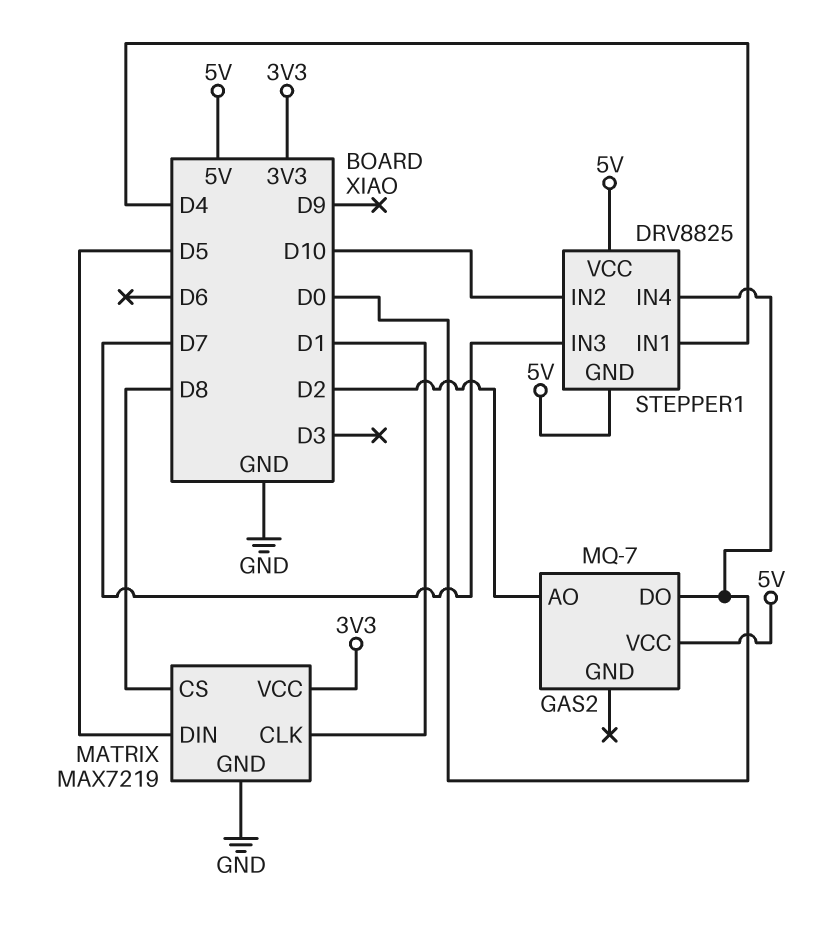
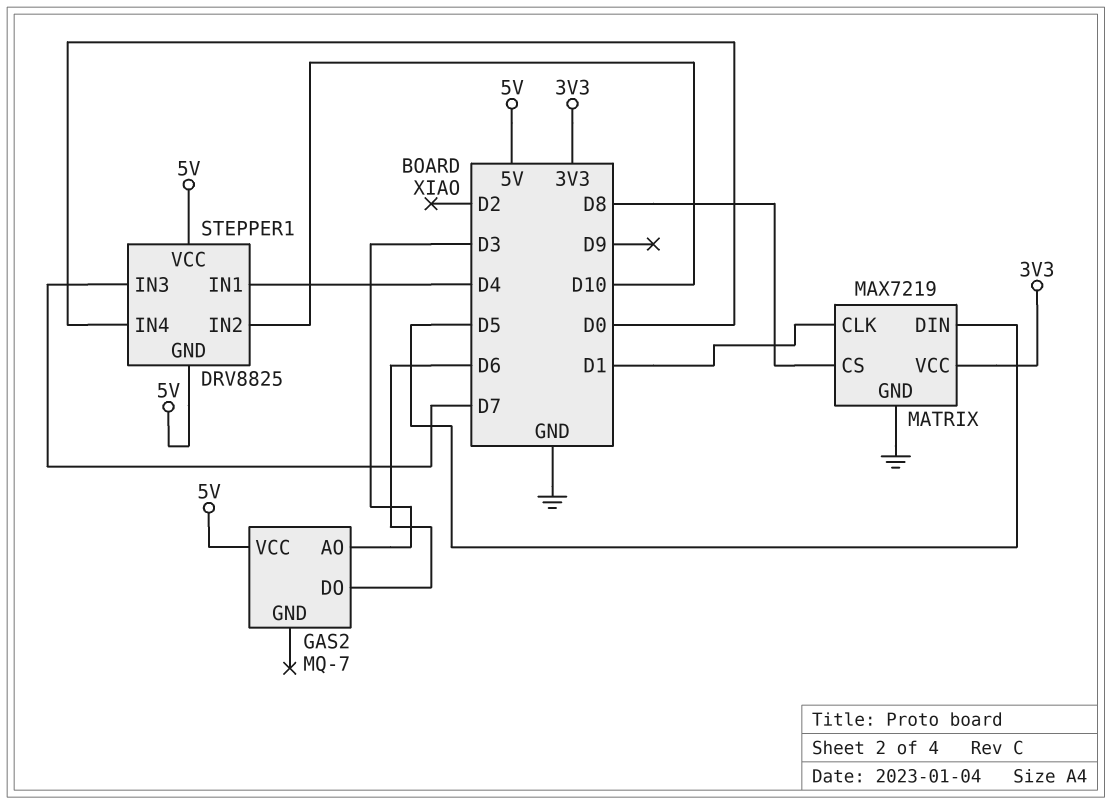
GAS2 pin AO: D2 -> D3
GAS2 pin DO: D0 -> D6

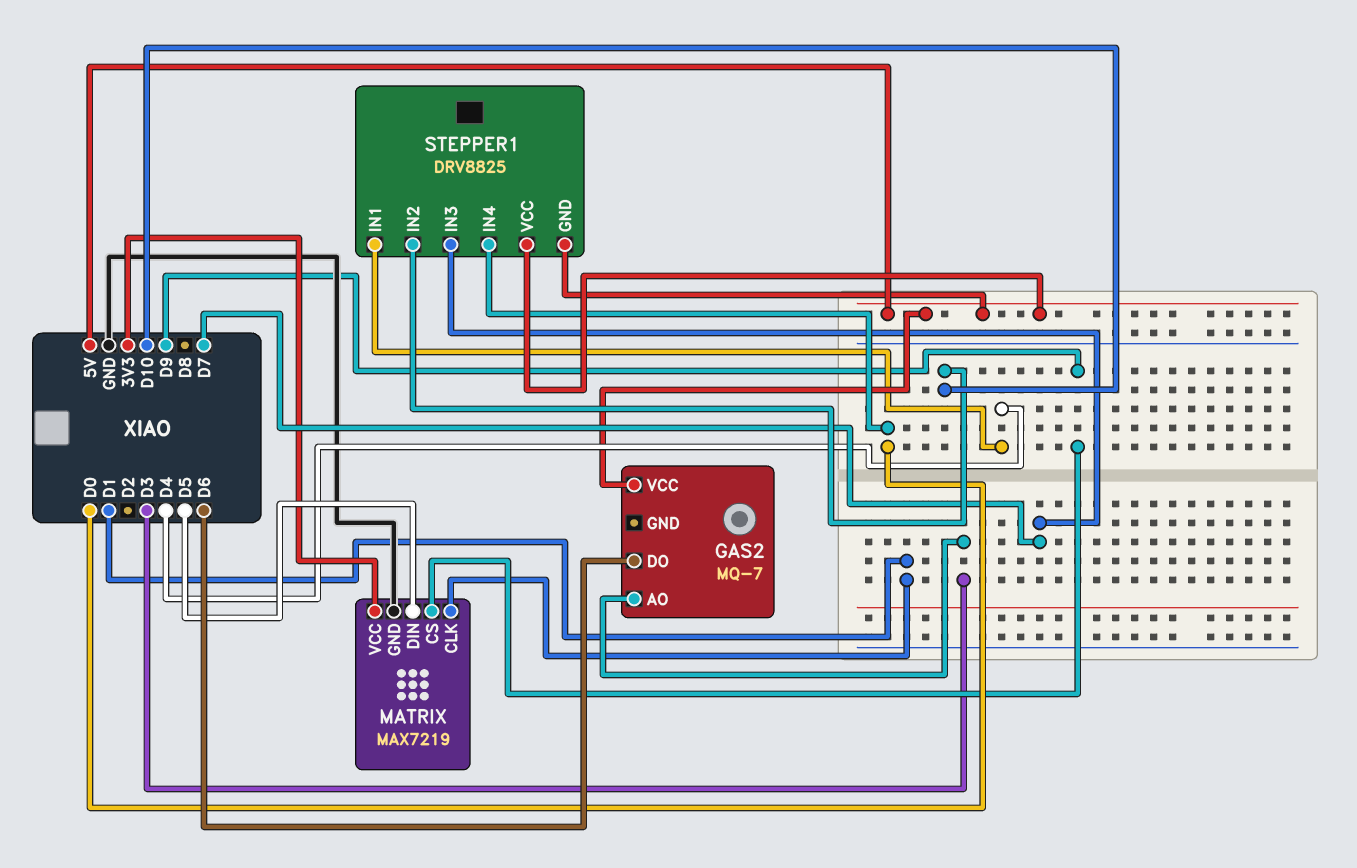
MATRIX pin CS: D8 -> D9

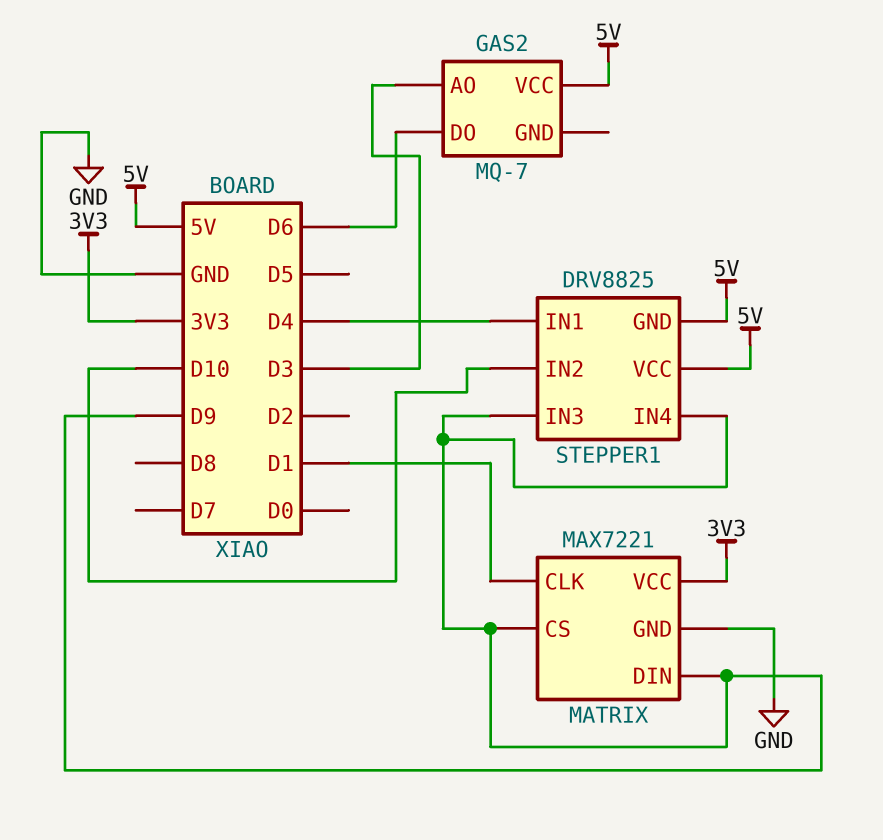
MATRIX: MAX7219 -> MAX7221
MATRIX pin DIN: D5 -> D9
STEPPER1 pin IN3: D7 -> D9
STEPPER1 pin IN4: D0 -> D9

